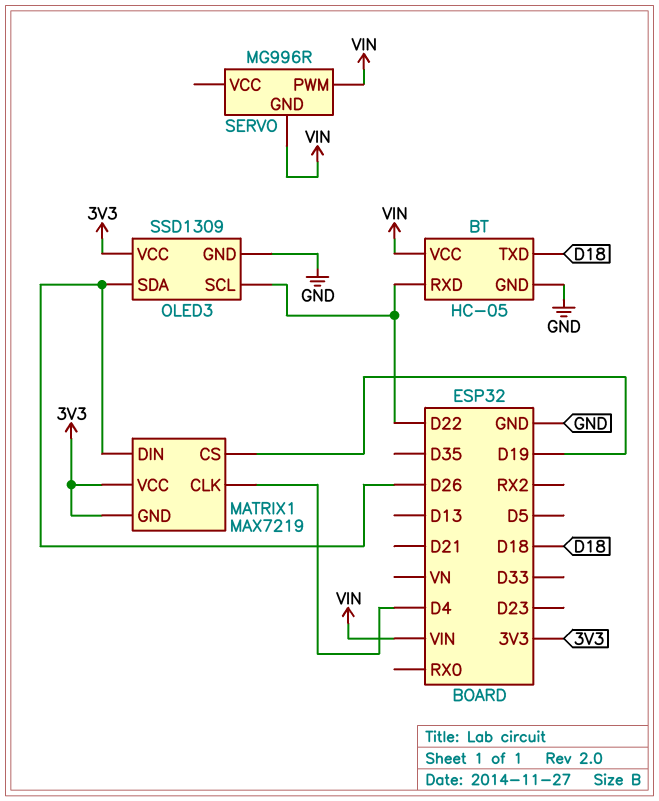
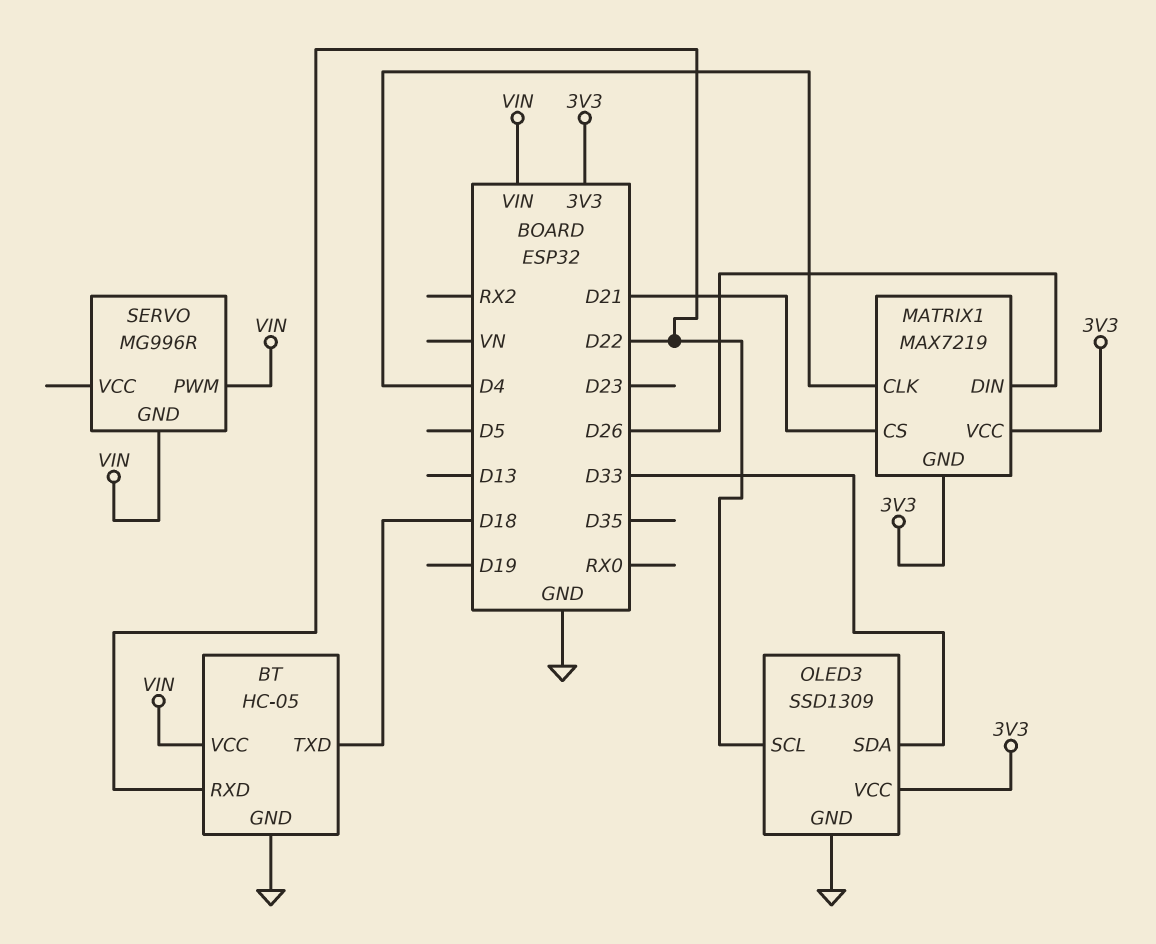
MATRIX1 pin CS: D19 -> D21
OLED3 pin SDA: D26 -> D33

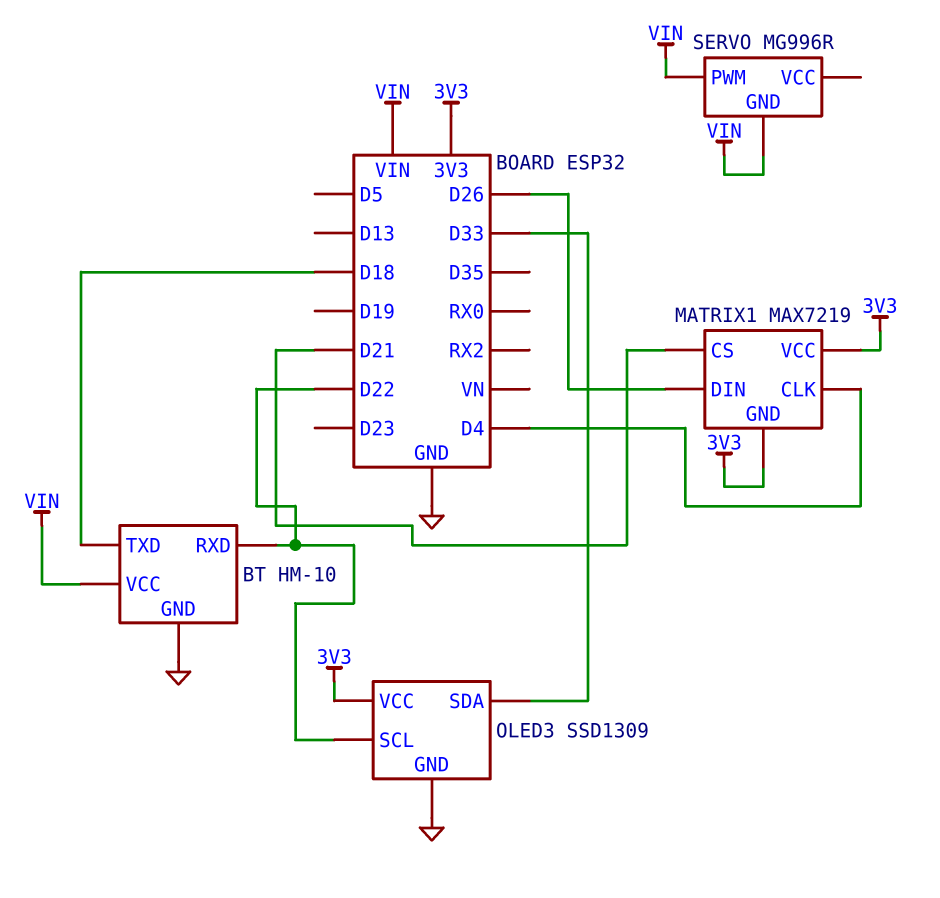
BT: HC-05 -> HM-10

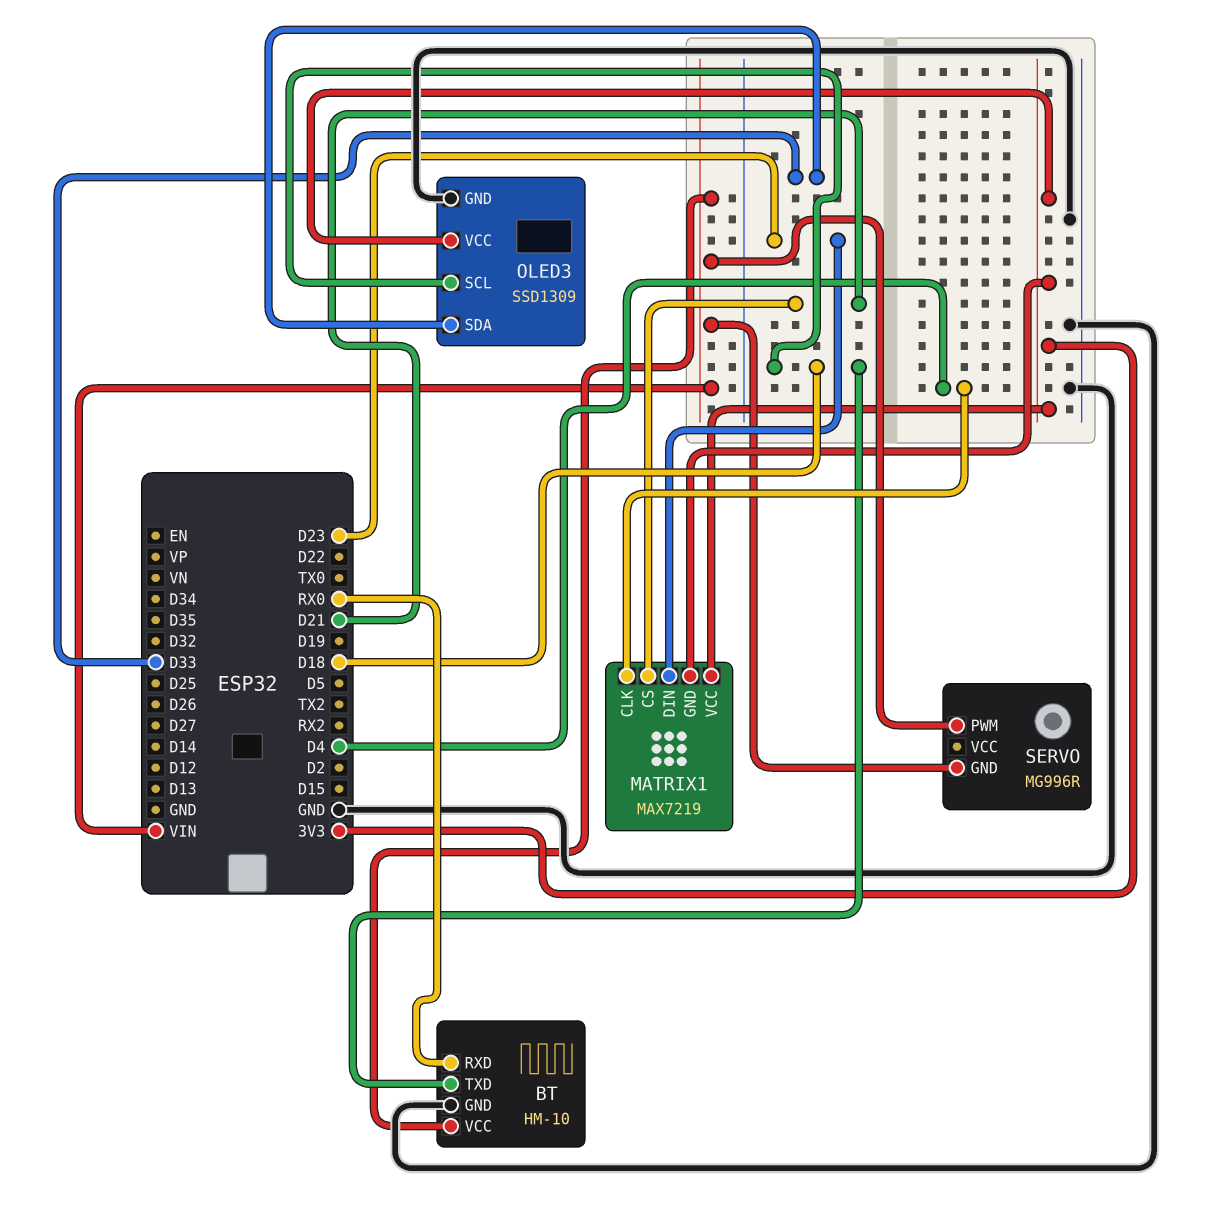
BT pin RXD: D22 -> RX0
MATRIX1 pin DIN: D26 -> D23
OLED3 pin SCL: D22 -> D18

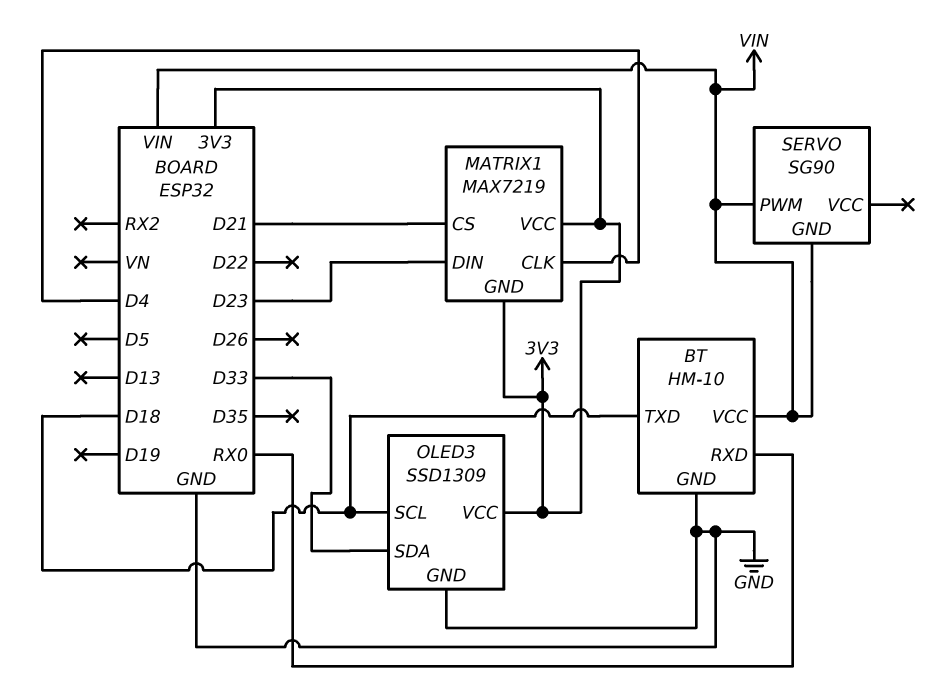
SERVO: MG996R -> SG90

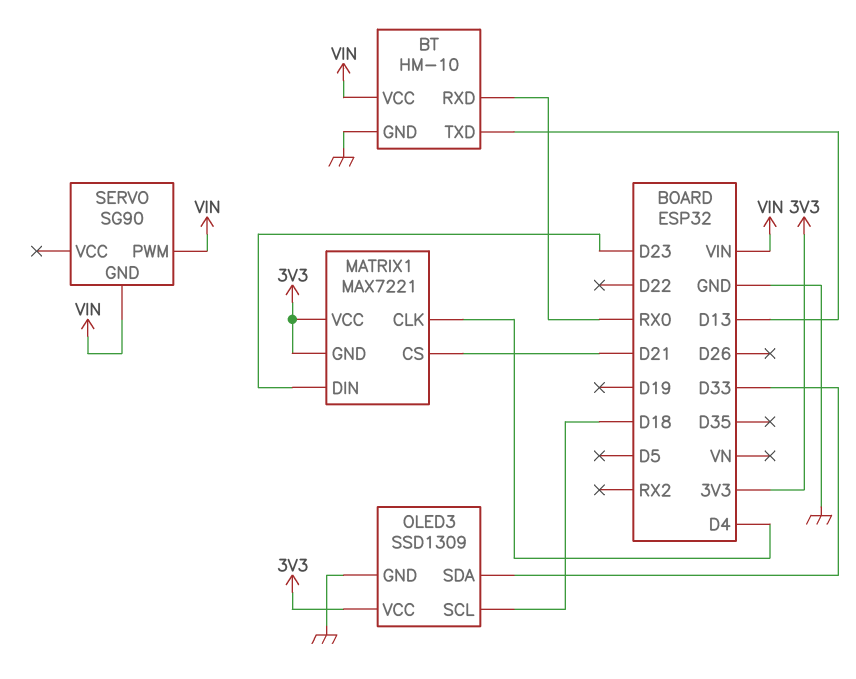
BT pin TXD: D18 -> D13
MATRIX1: MAX7219 -> MAX7221

